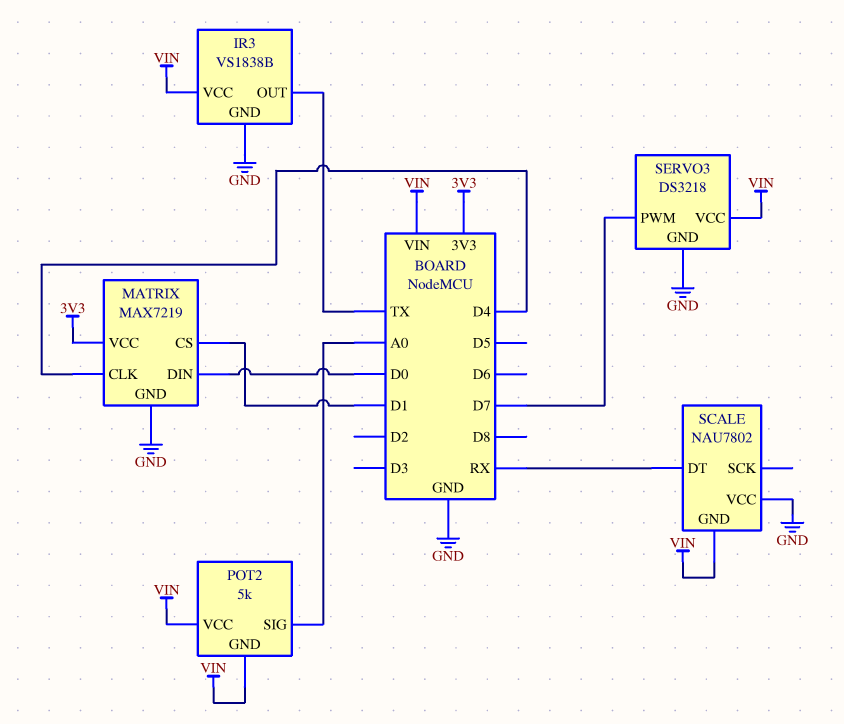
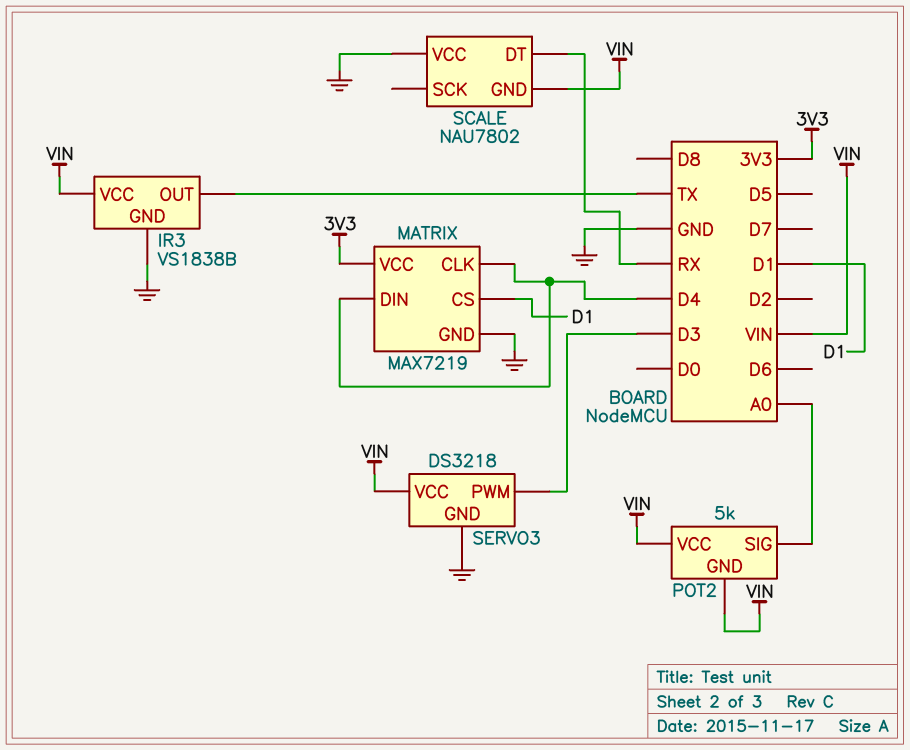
MATRIX pin DIN: D0 -> D4
SERVO3 pin PWM: D7 -> D3

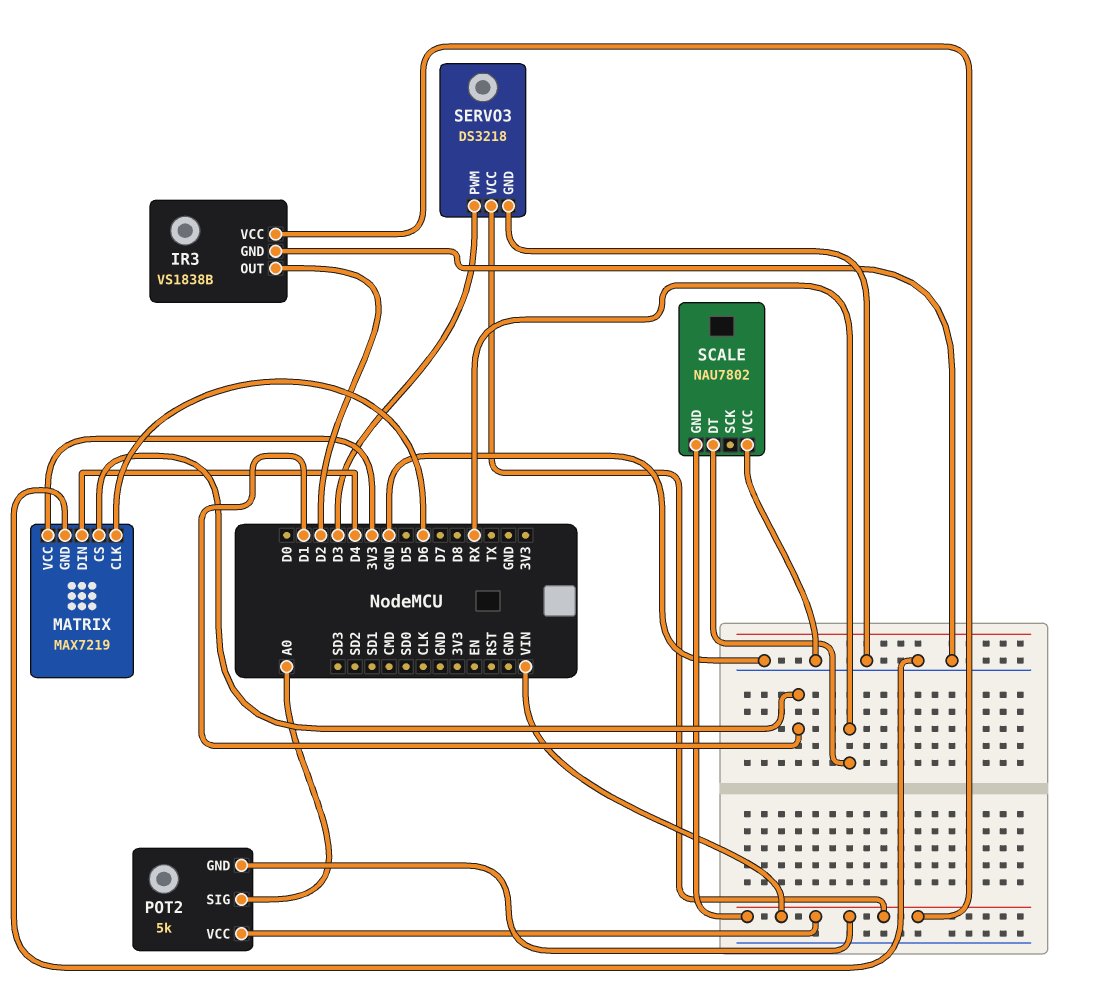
IR3 pin OUT: TX -> D2
MATRIX pin CLK: D4 -> D6

